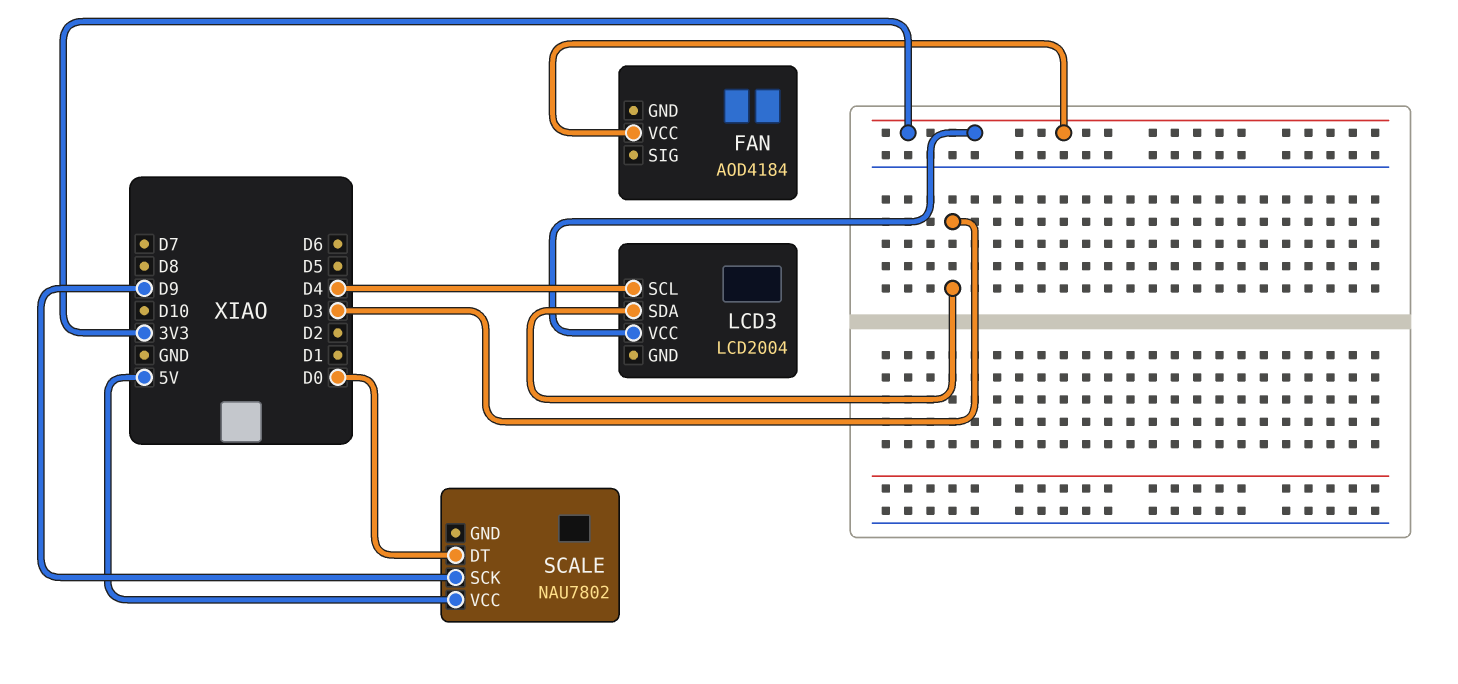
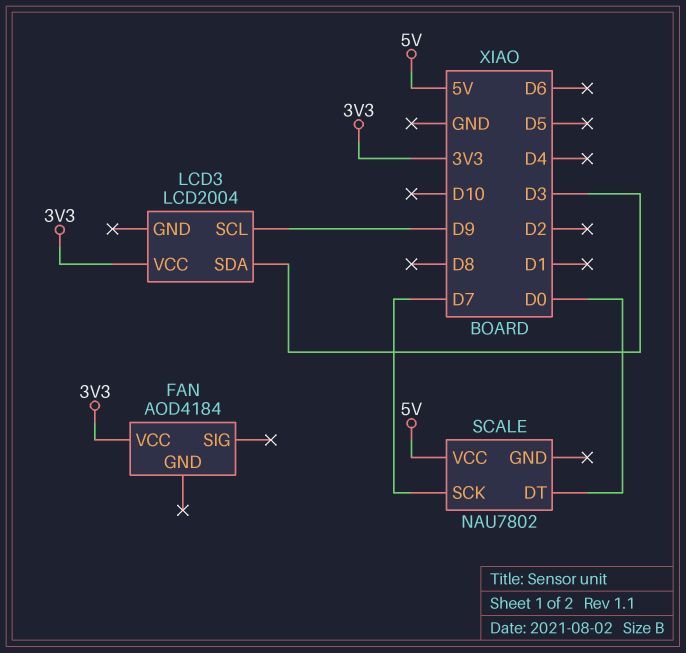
LCD3 pin SCL: D4 -> D9
SCALE pin SCK: D9 -> D7

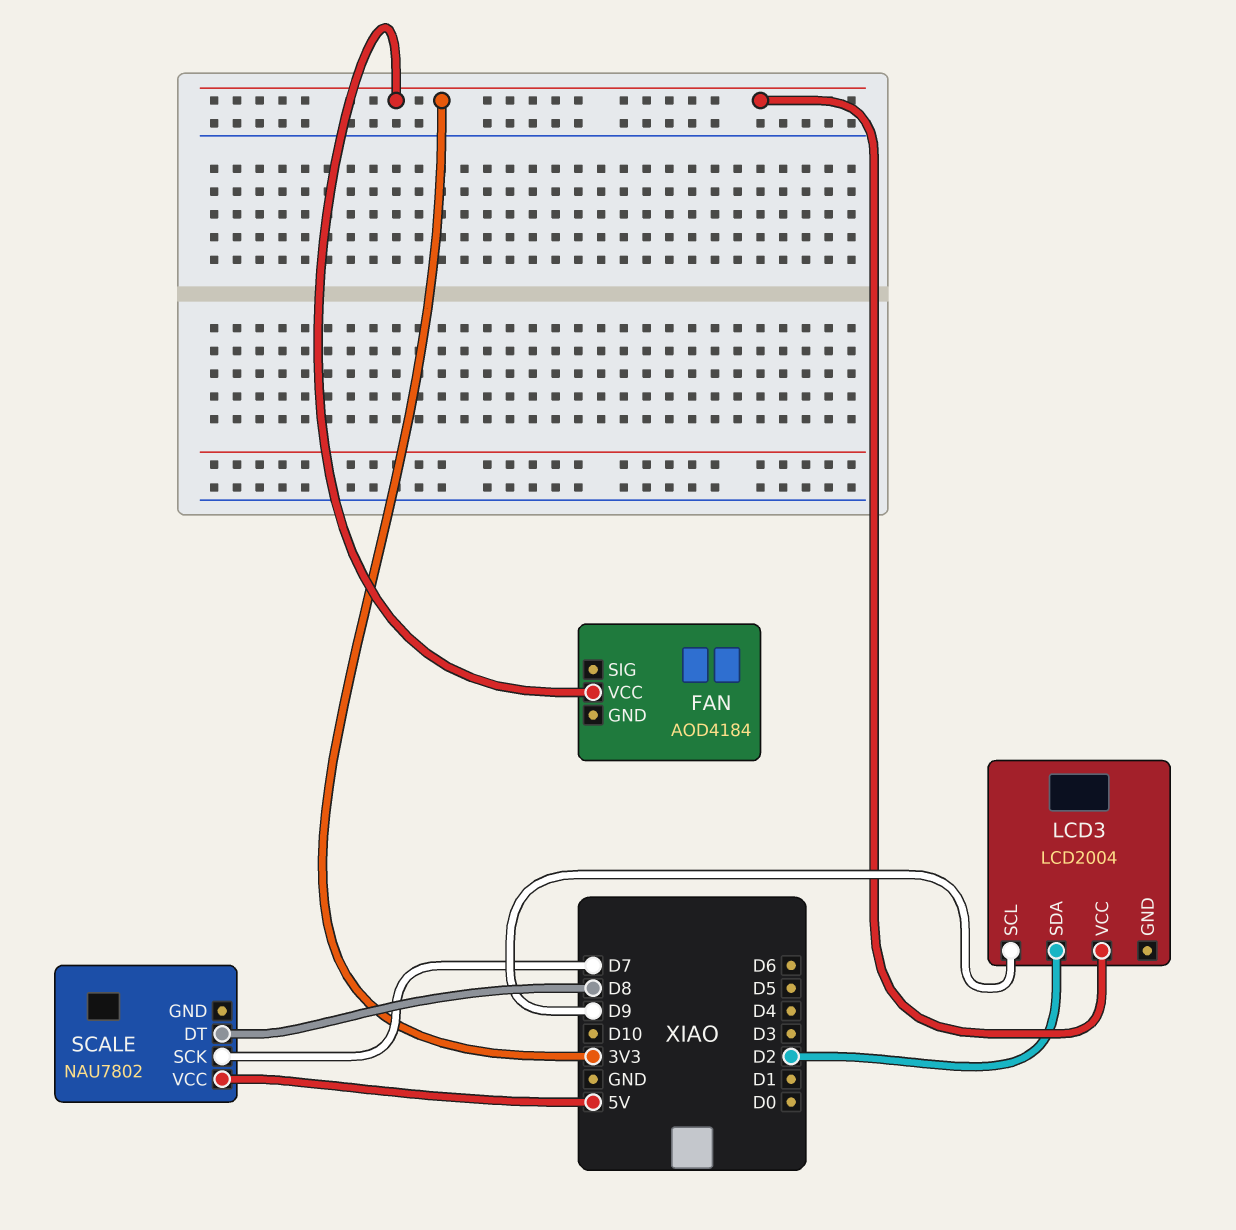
LCD3 pin SDA: D3 -> D2
SCALE pin DT: D0 -> D8

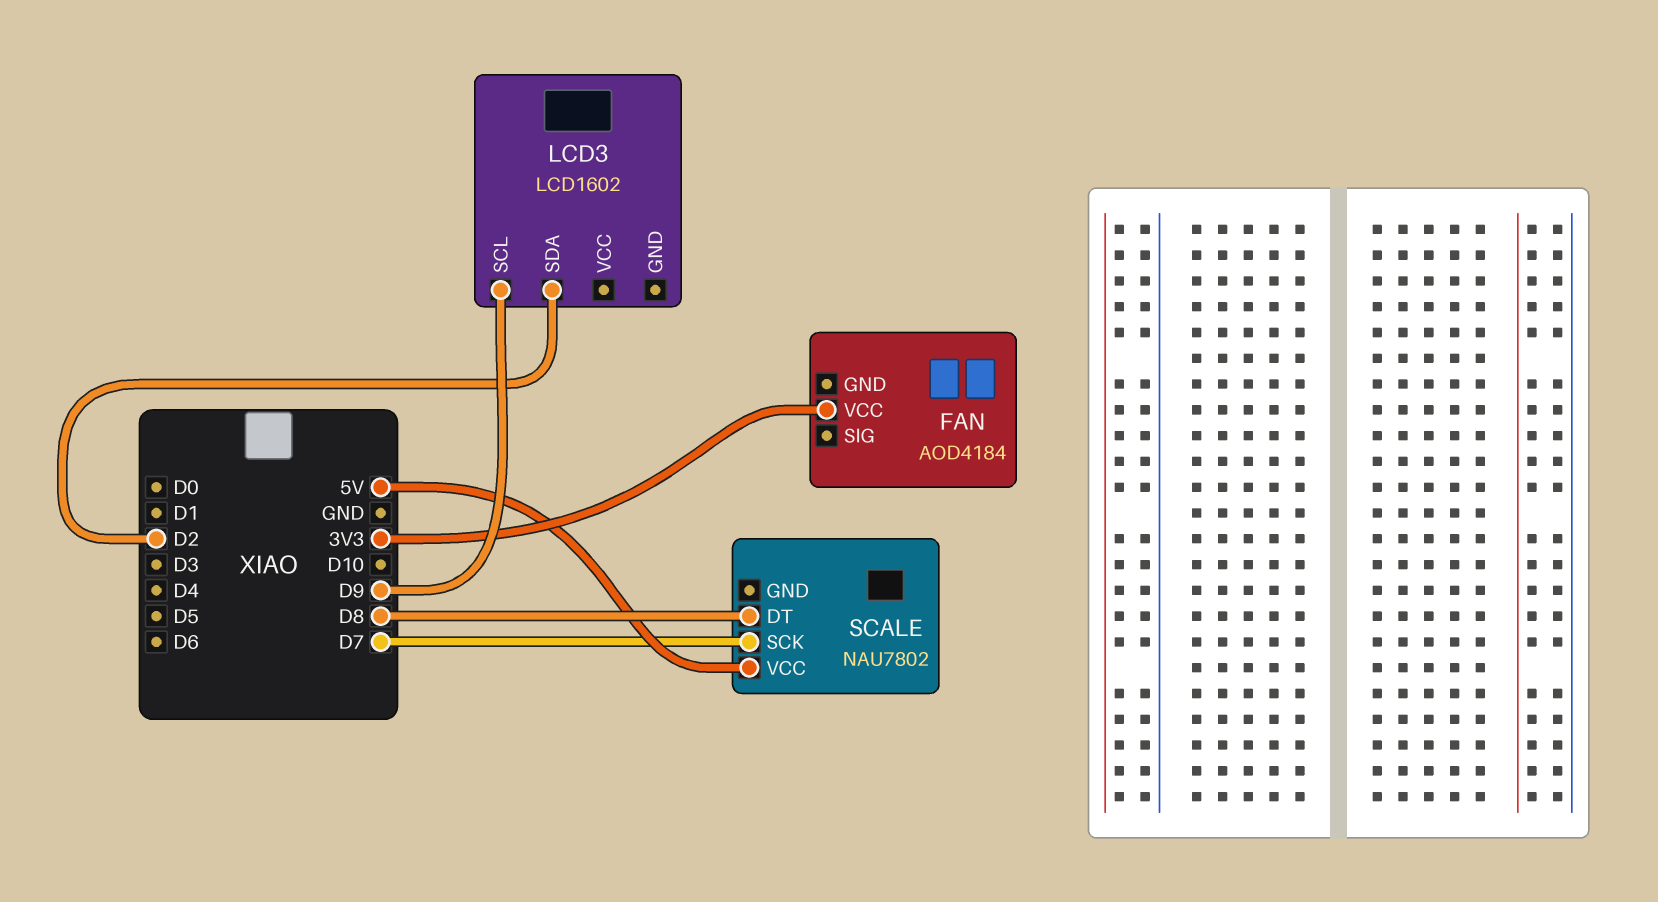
LCD3: LCD2004 -> LCD1602
LCD3 pin VCC: 3V3 -> none

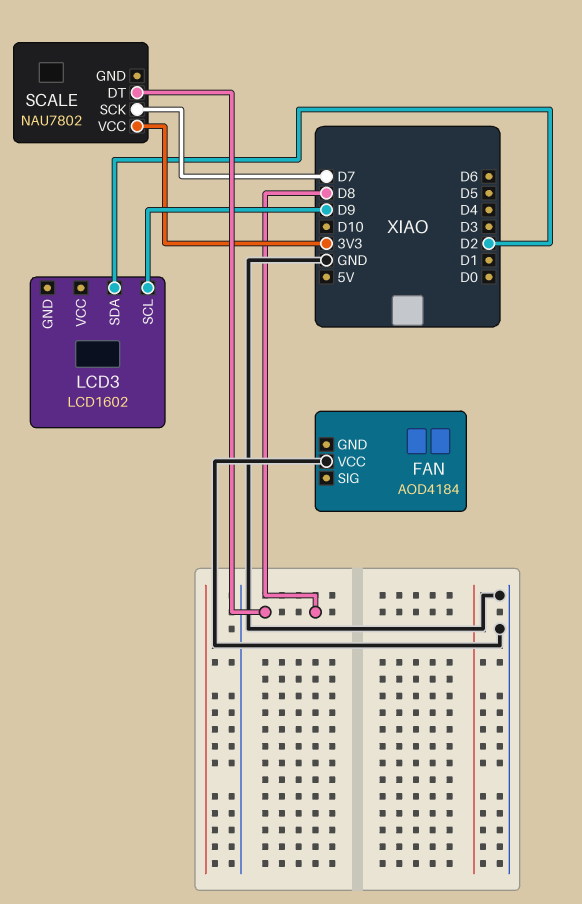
FAN pin VCC: 3V3 -> GND
SCALE pin VCC: 5V -> 3V3

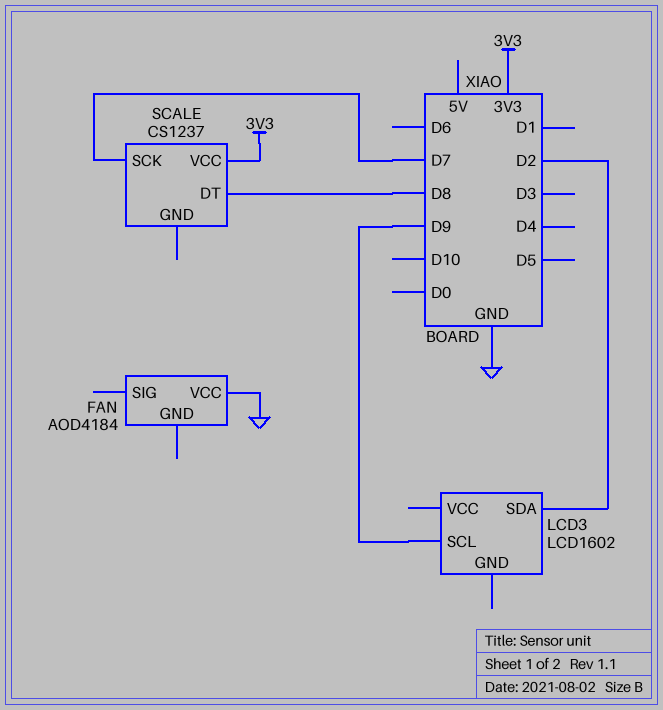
SCALE: NAU7802 -> CS1237

